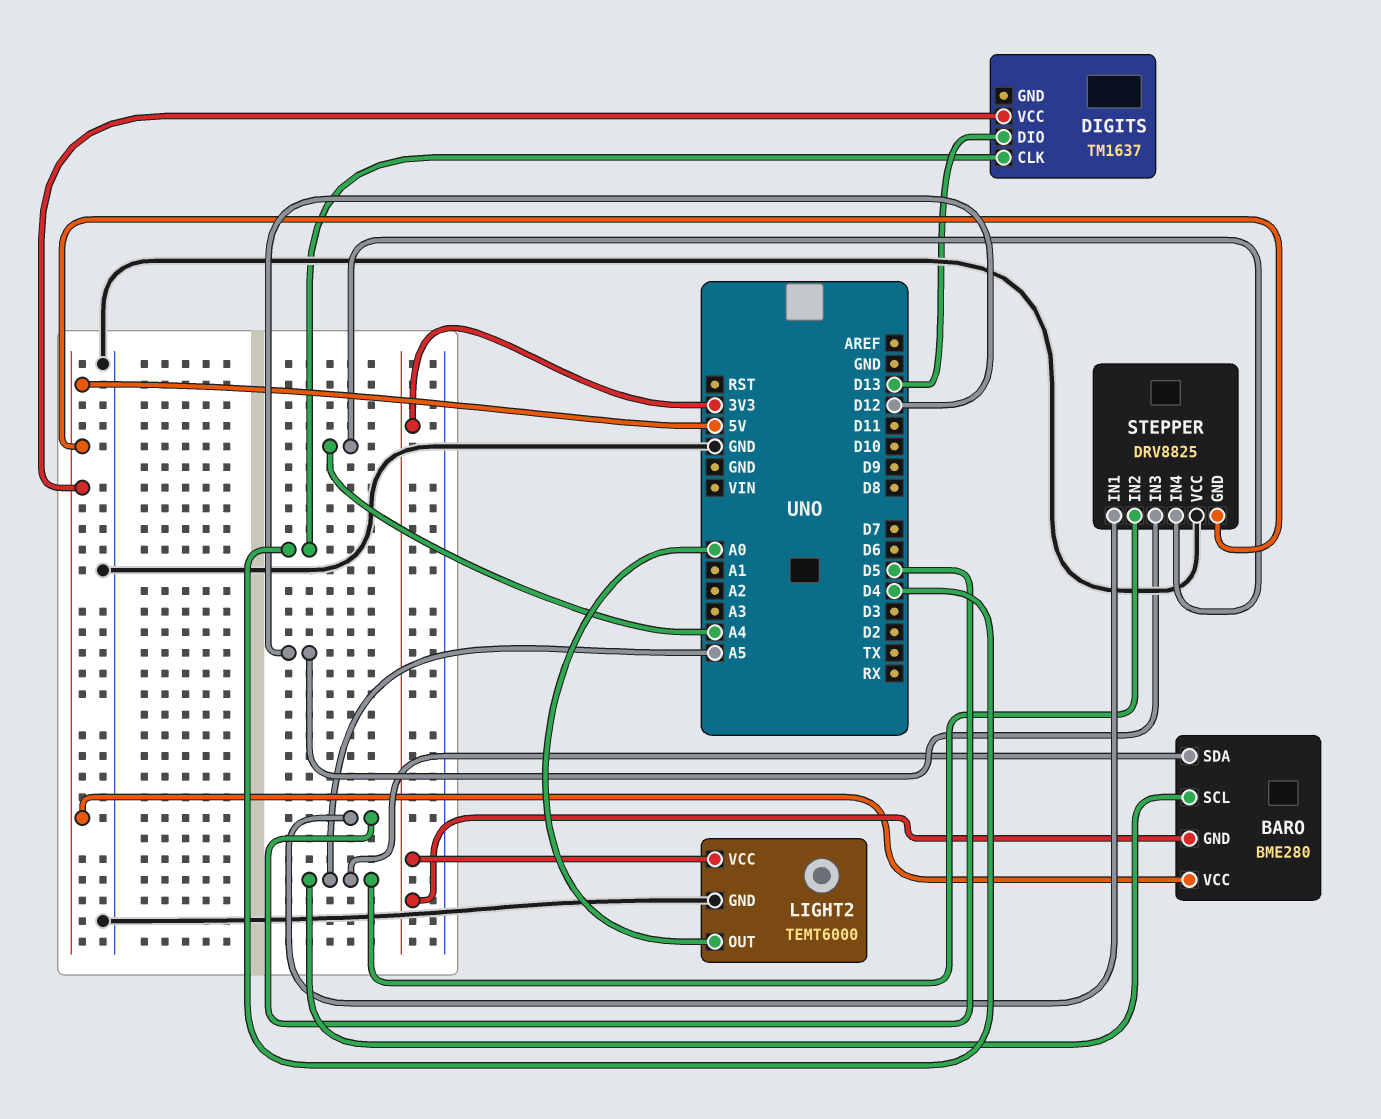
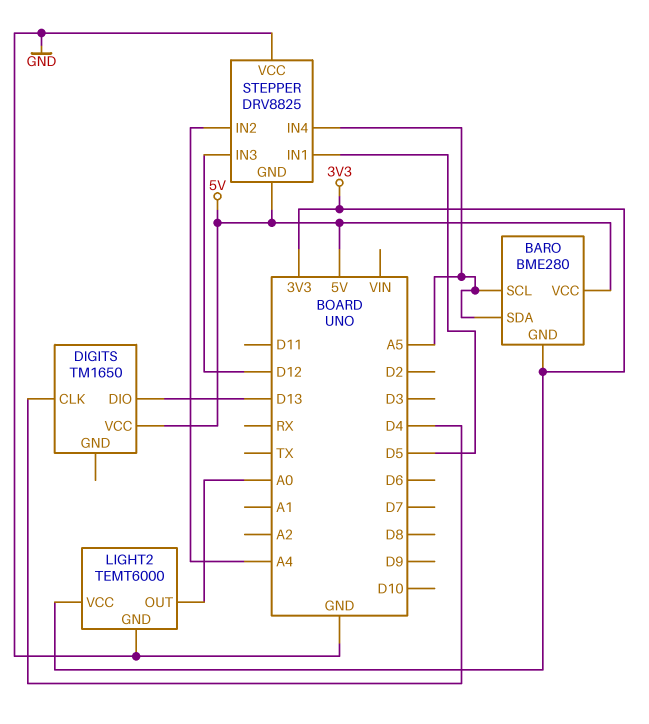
DIGITS: TM1637 -> TM1650
STEPPER pin IN2: A5 -> A4
STEPPER pin IN4: A4 -> A5

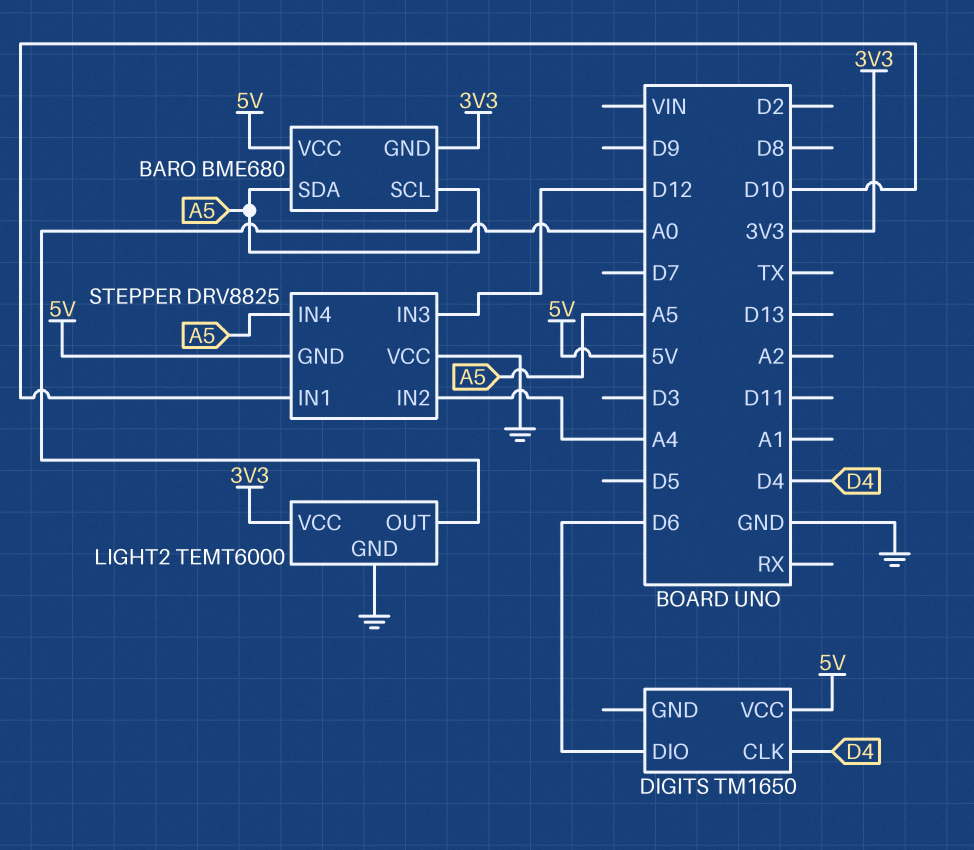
BARO: BME280 -> BME680
DIGITS pin DIO: D13 -> D6
STEPPER pin IN1: D5 -> D10

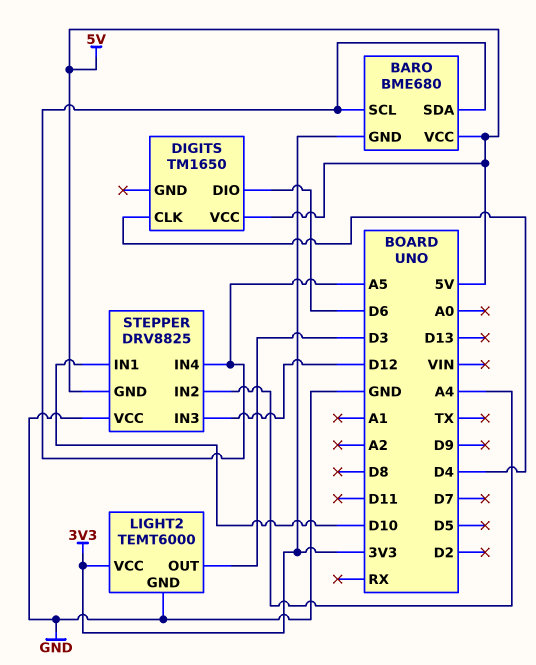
LIGHT2 pin OUT: A0 -> D3

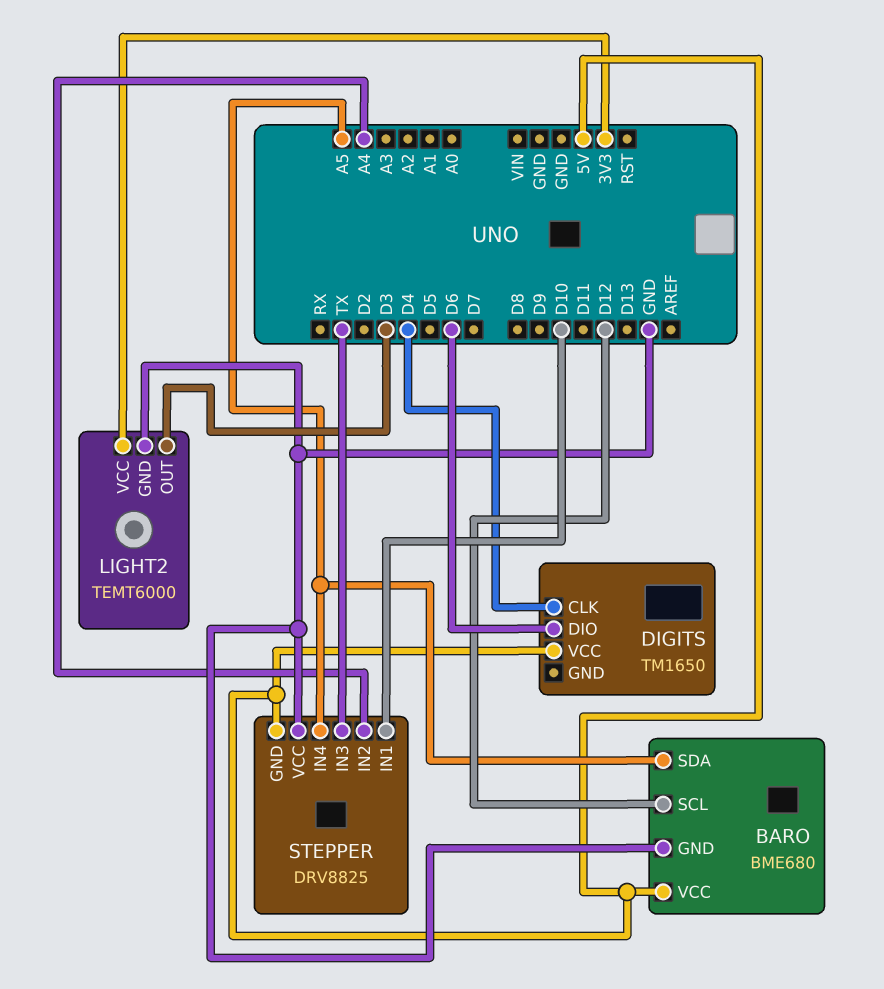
BARO pin GND: 3V3 -> GND
BARO pin SCL: A5 -> D12
STEPPER pin IN3: D12 -> TX

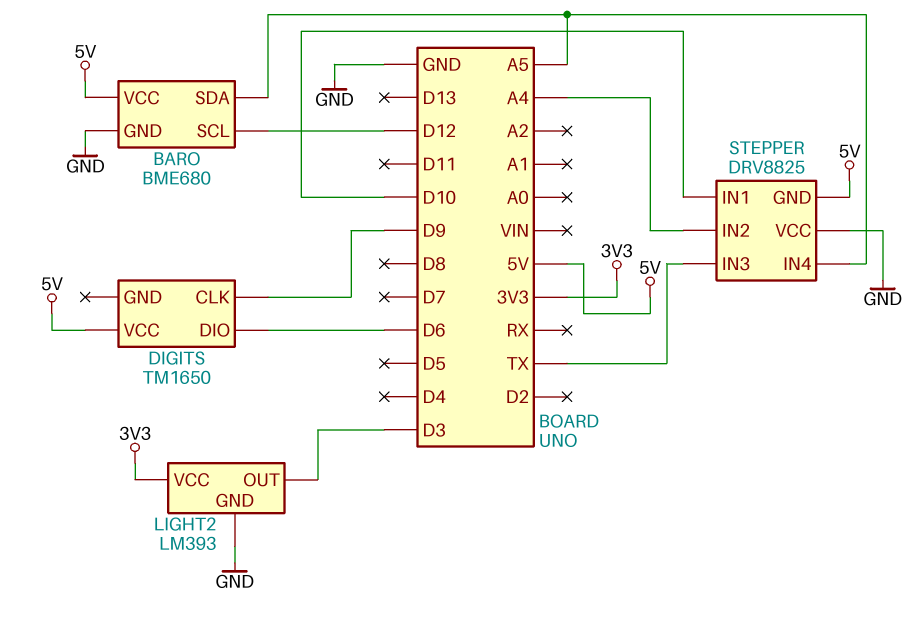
DIGITS pin CLK: D4 -> D9
LIGHT2: TEMT6000 -> LM393

